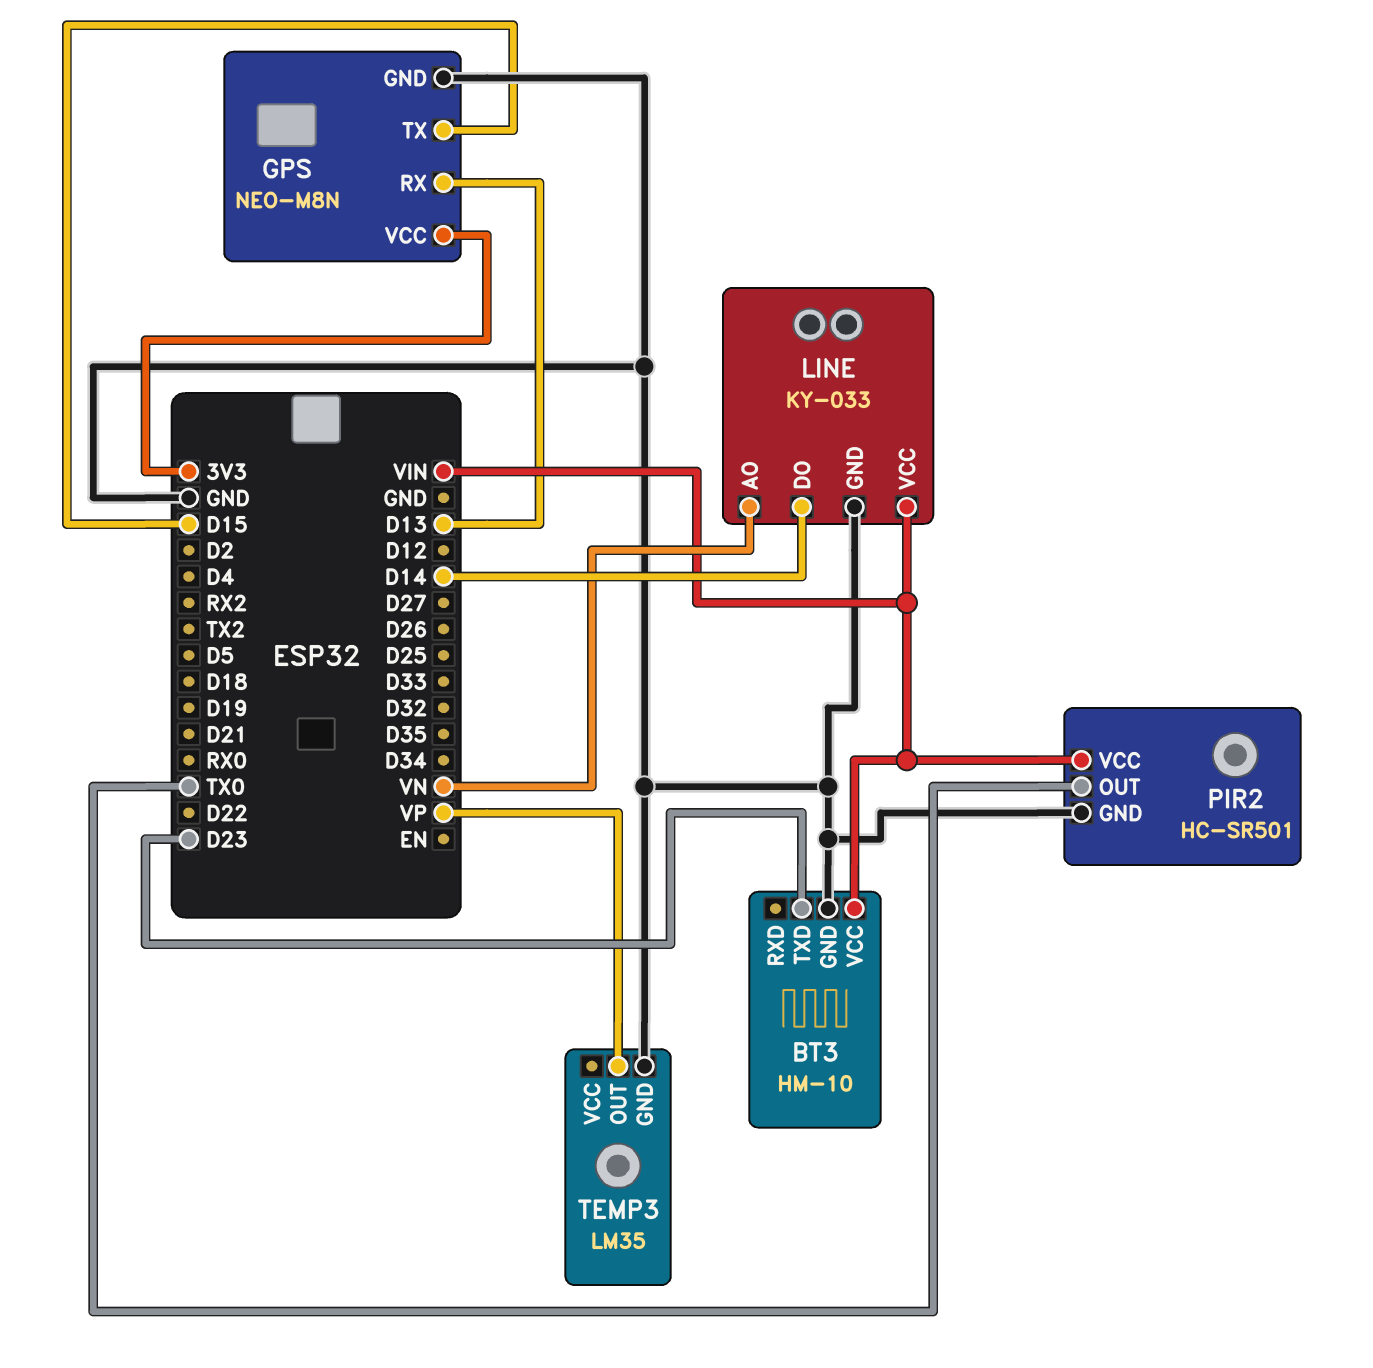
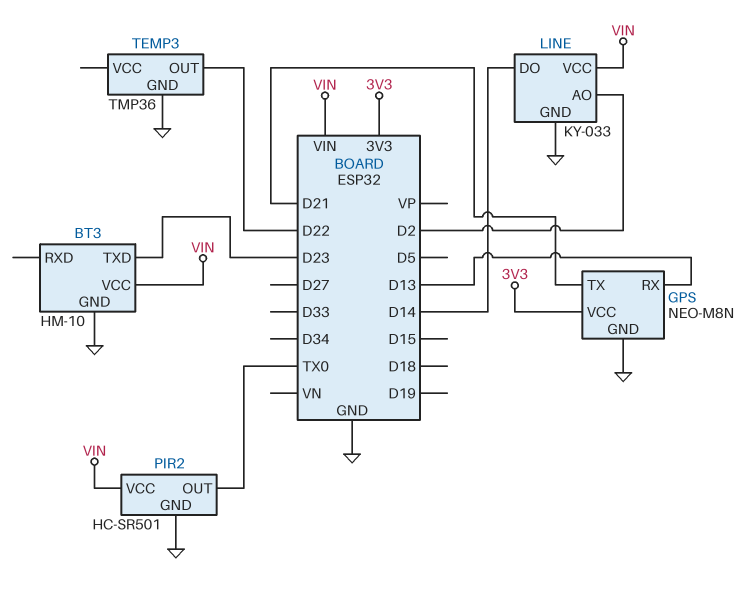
GPS pin TX: D15 -> D21
LINE pin AO: VN -> D2
TEMP3: LM35 -> TMP36
TEMP3 pin OUT: VP -> D22

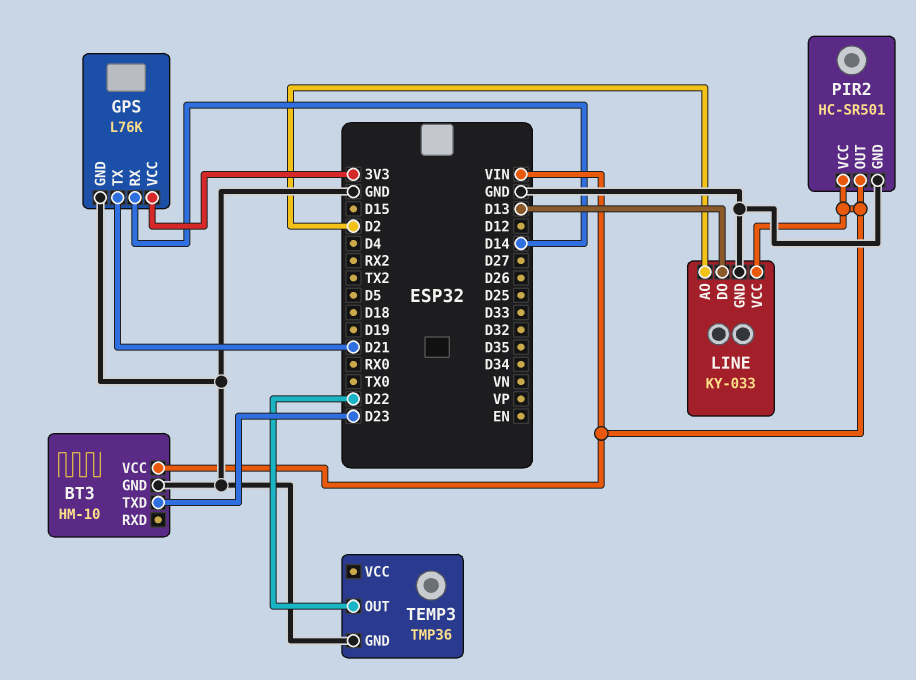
GPS: NEO-M8N -> L76K
GPS pin RX: D13 -> D14
LINE pin DO: D14 -> D13
PIR2 pin OUT: TX0 -> VIN

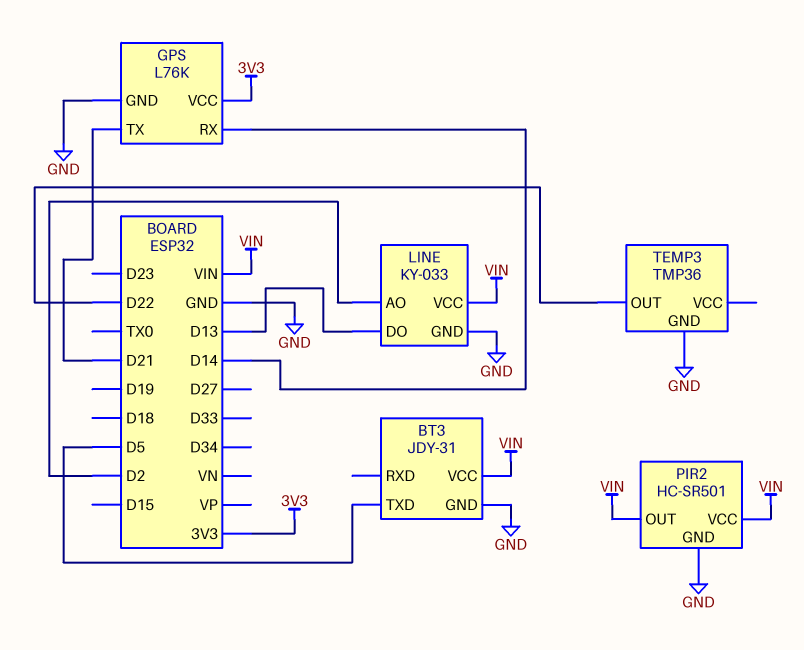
BT3: HM-10 -> JDY-31
BT3 pin TXD: D23 -> D5

